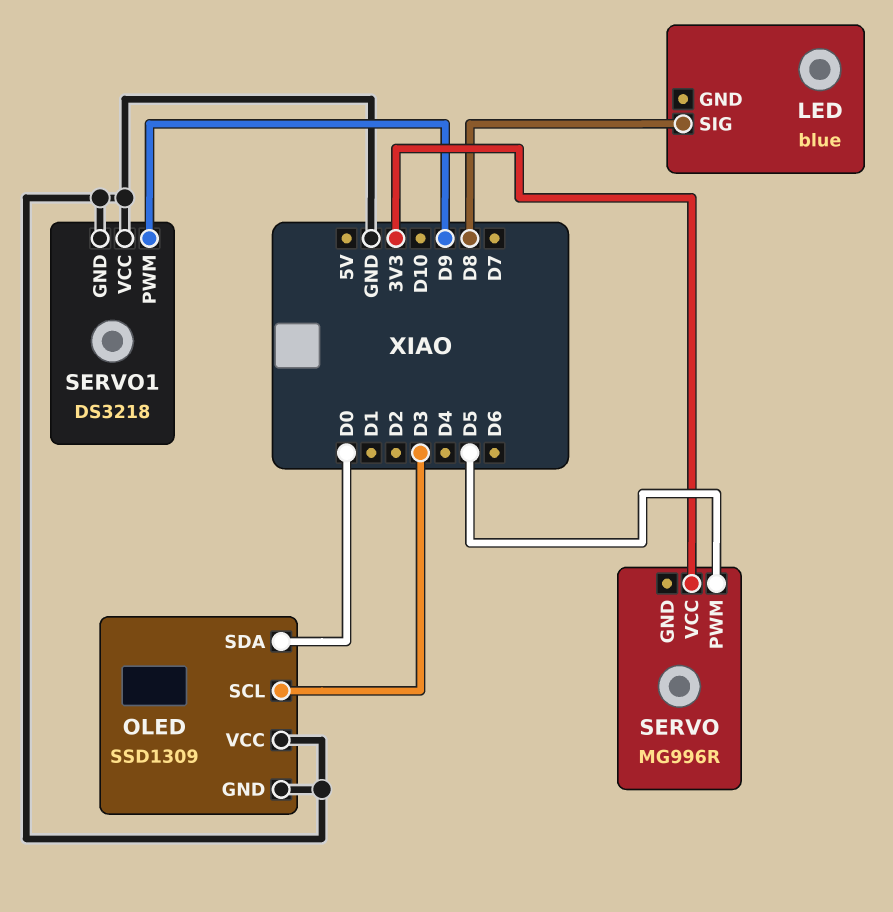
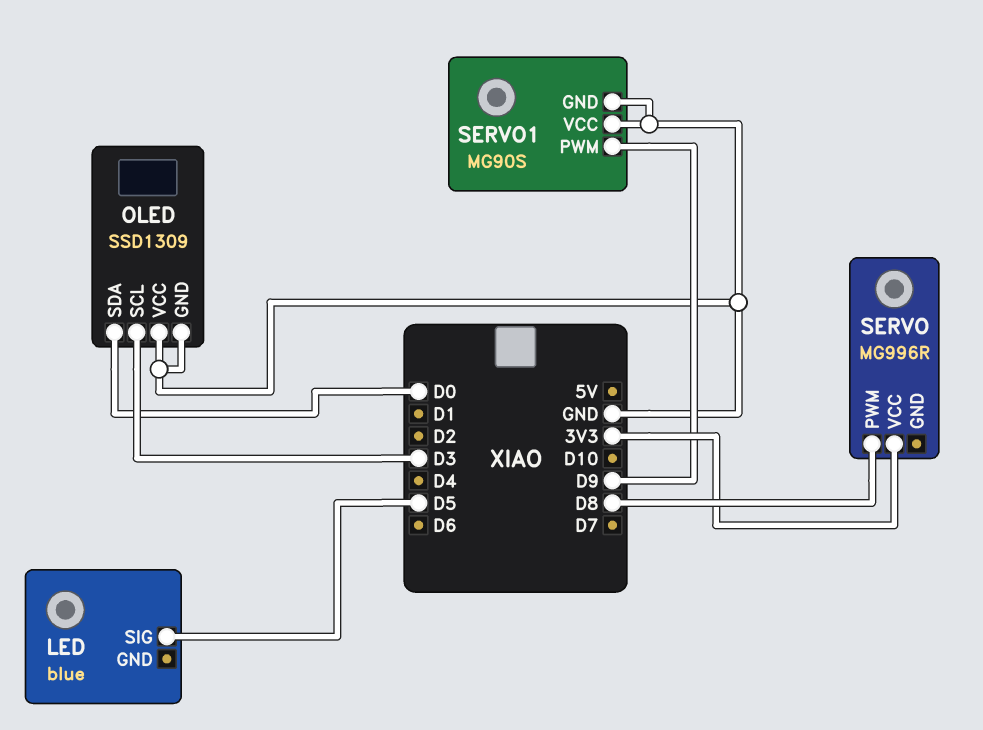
LED pin SIG: D8 -> D5
SERVO pin PWM: D5 -> D8
SERVO1: DS3218 -> MG90S

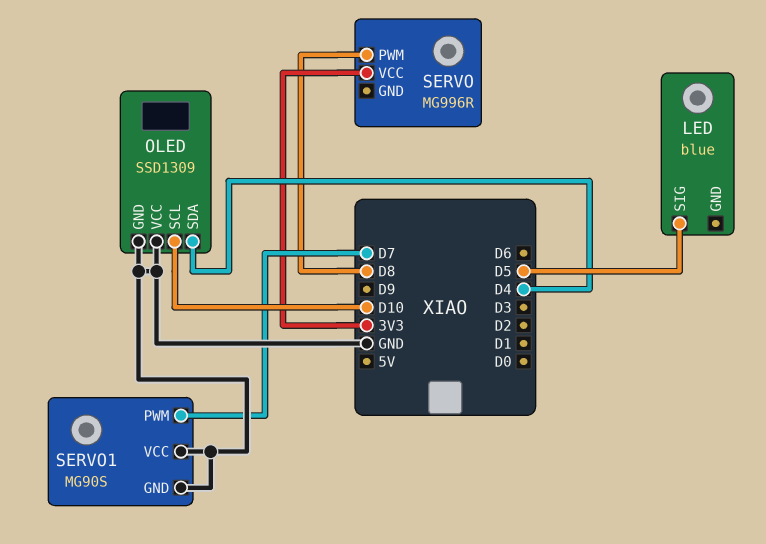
OLED pin SCL: D3 -> D10
OLED pin SDA: D0 -> D4
SERVO1 pin PWM: D9 -> D7

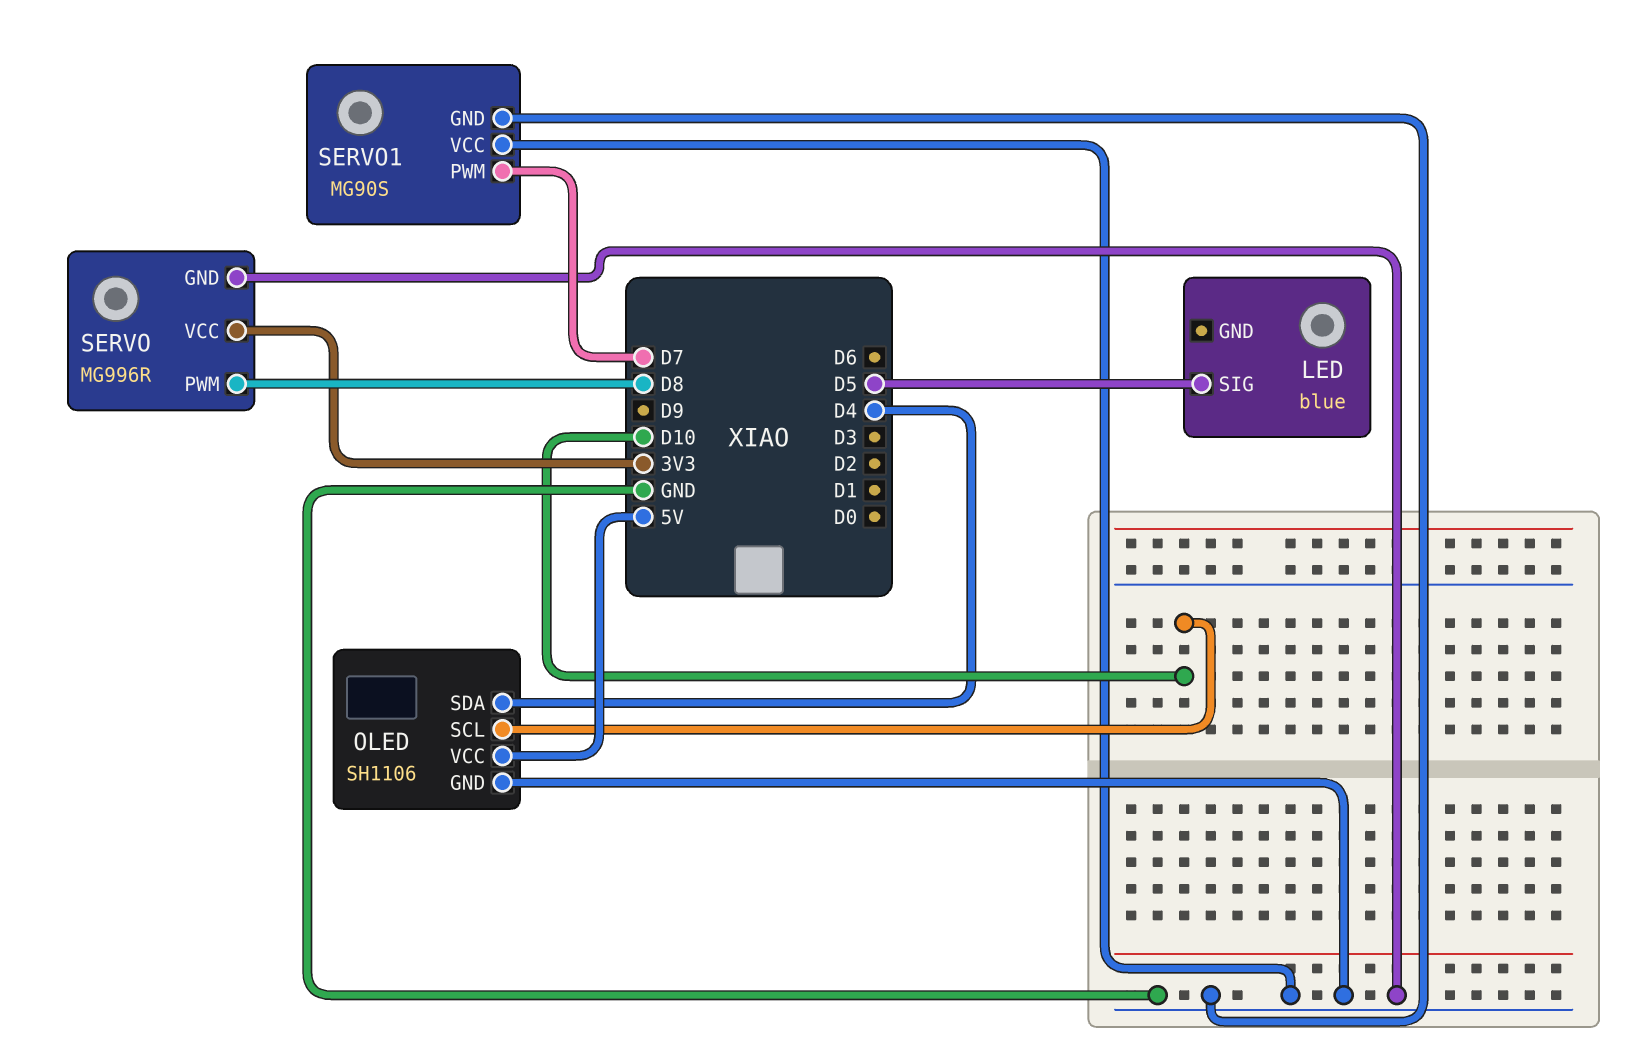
OLED: SSD1309 -> SH1106
OLED pin VCC: GND -> 5V
SERVO pin GND: none -> GND

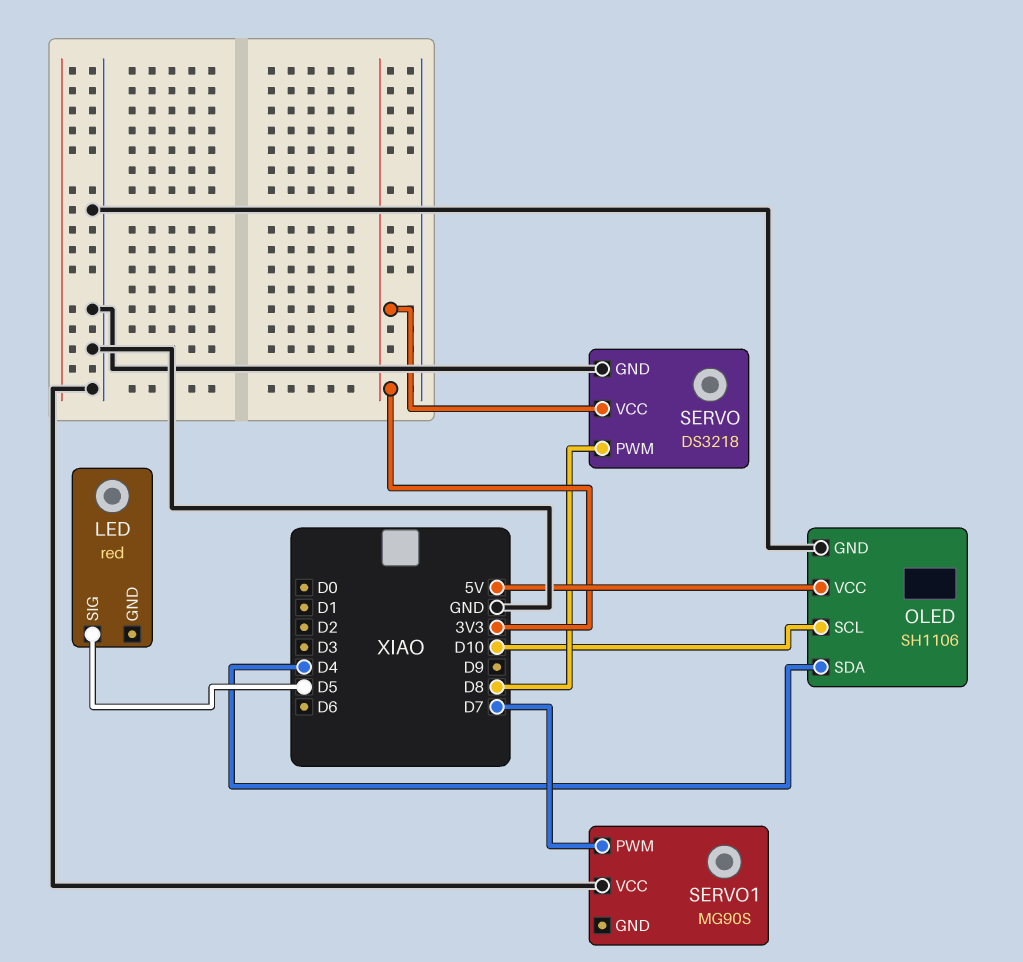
LED: blue -> red
SERVO: MG996R -> DS3218
SERVO1 pin GND: GND -> none

